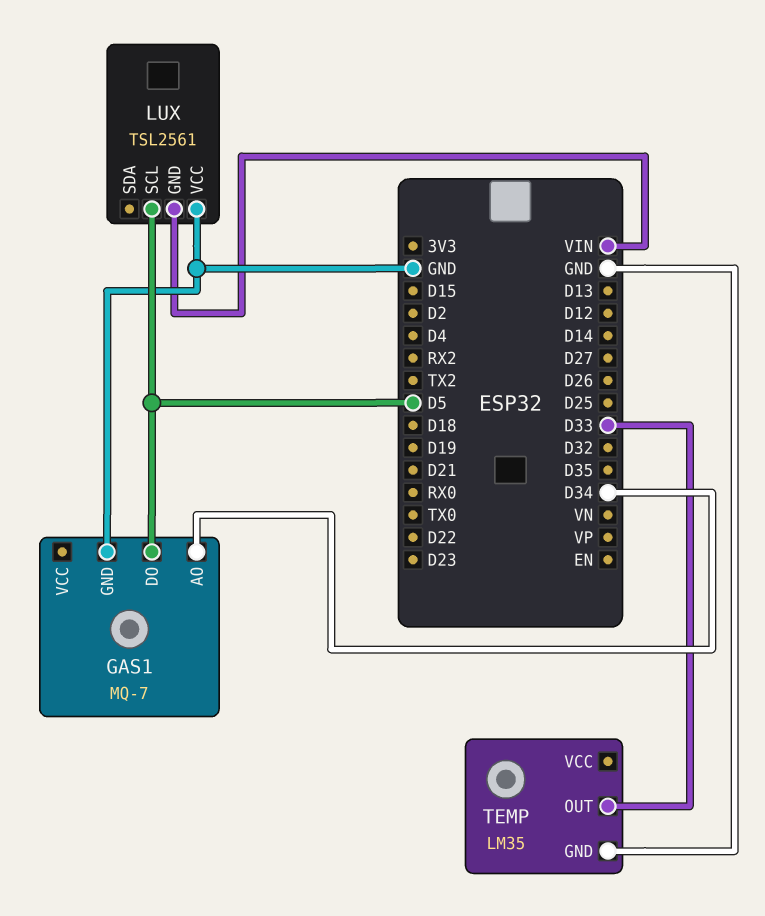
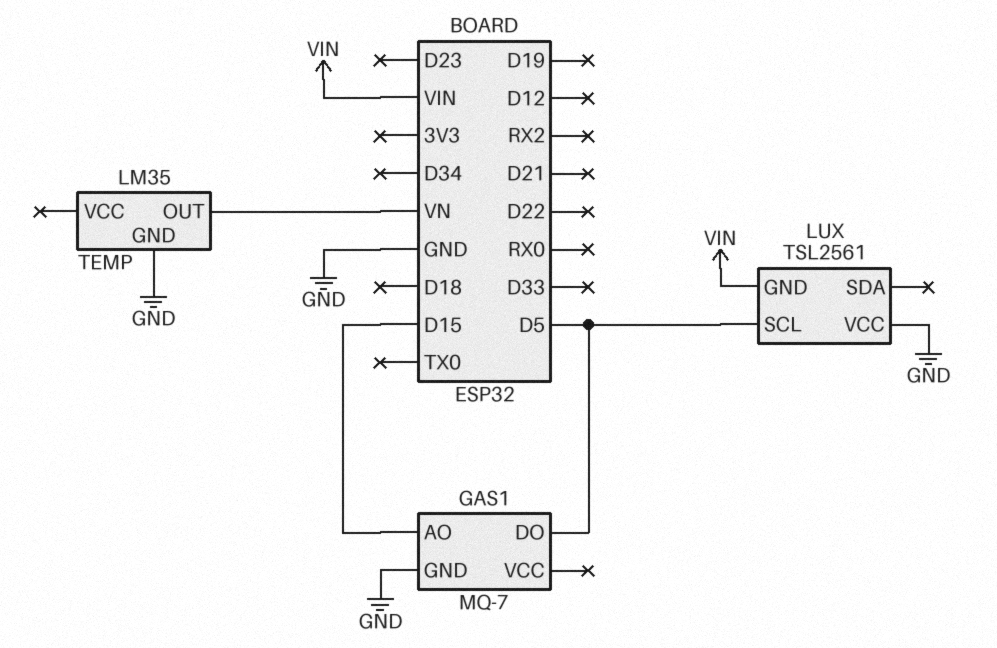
GAS1 pin AO: D34 -> D15
TEMP pin OUT: D33 -> VN

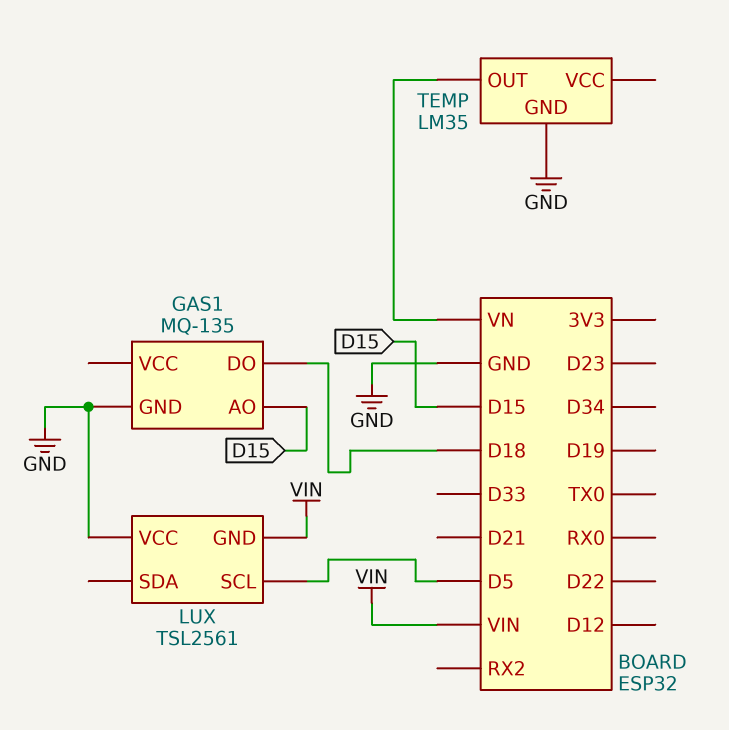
GAS1: MQ-7 -> MQ-135
GAS1 pin DO: D5 -> D18

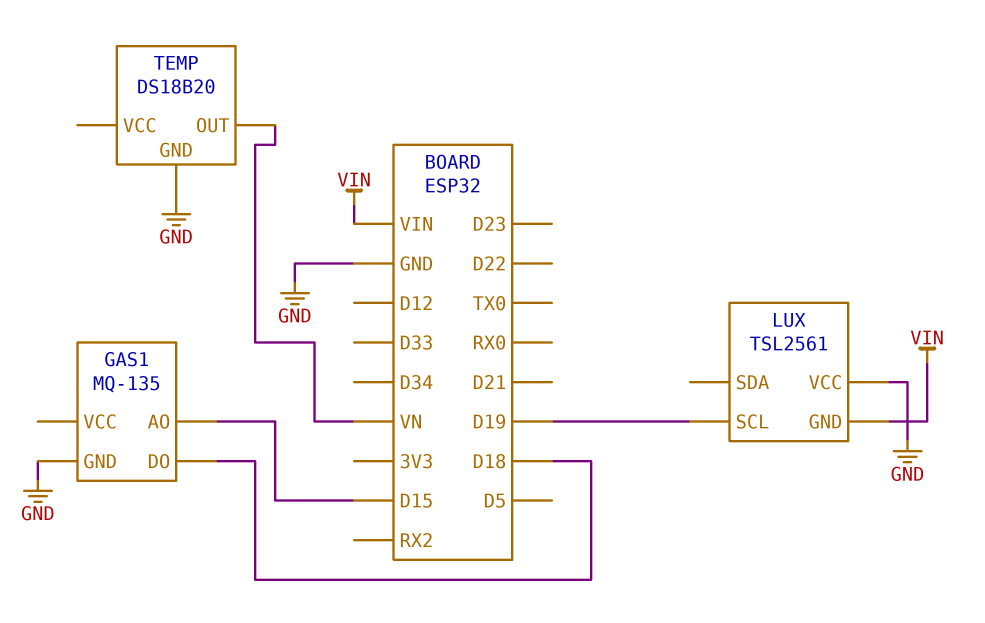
LUX pin SCL: D5 -> D19
TEMP: LM35 -> DS18B20

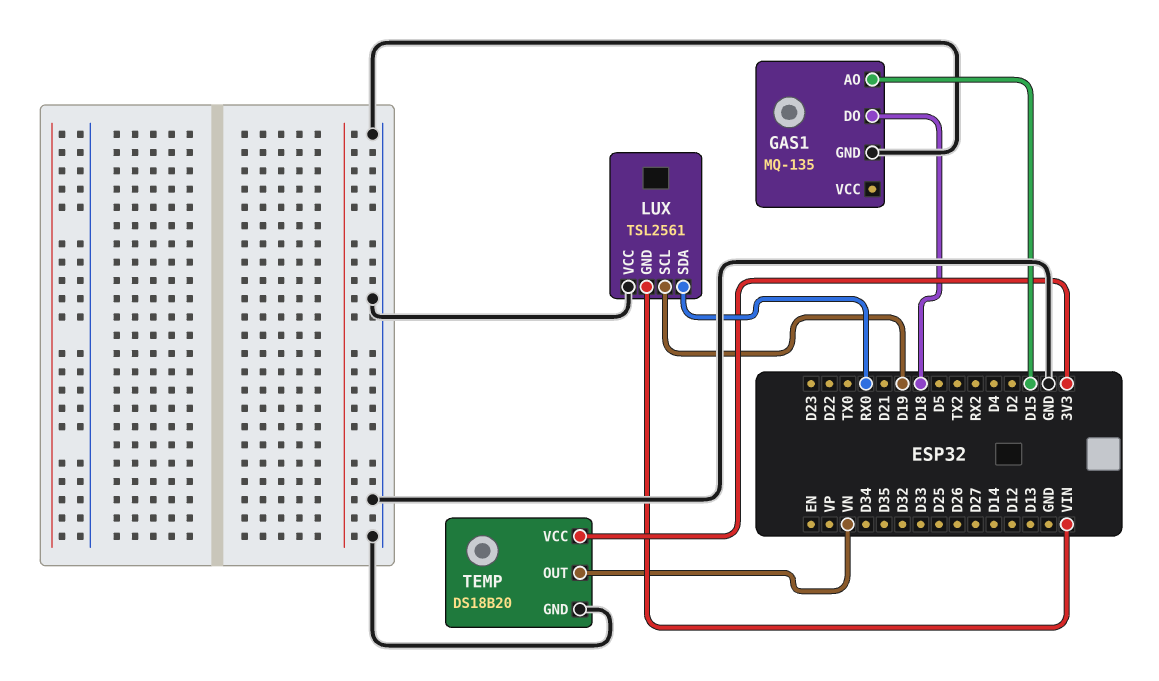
LUX pin SDA: none -> RX0
TEMP pin VCC: none -> 3V3

